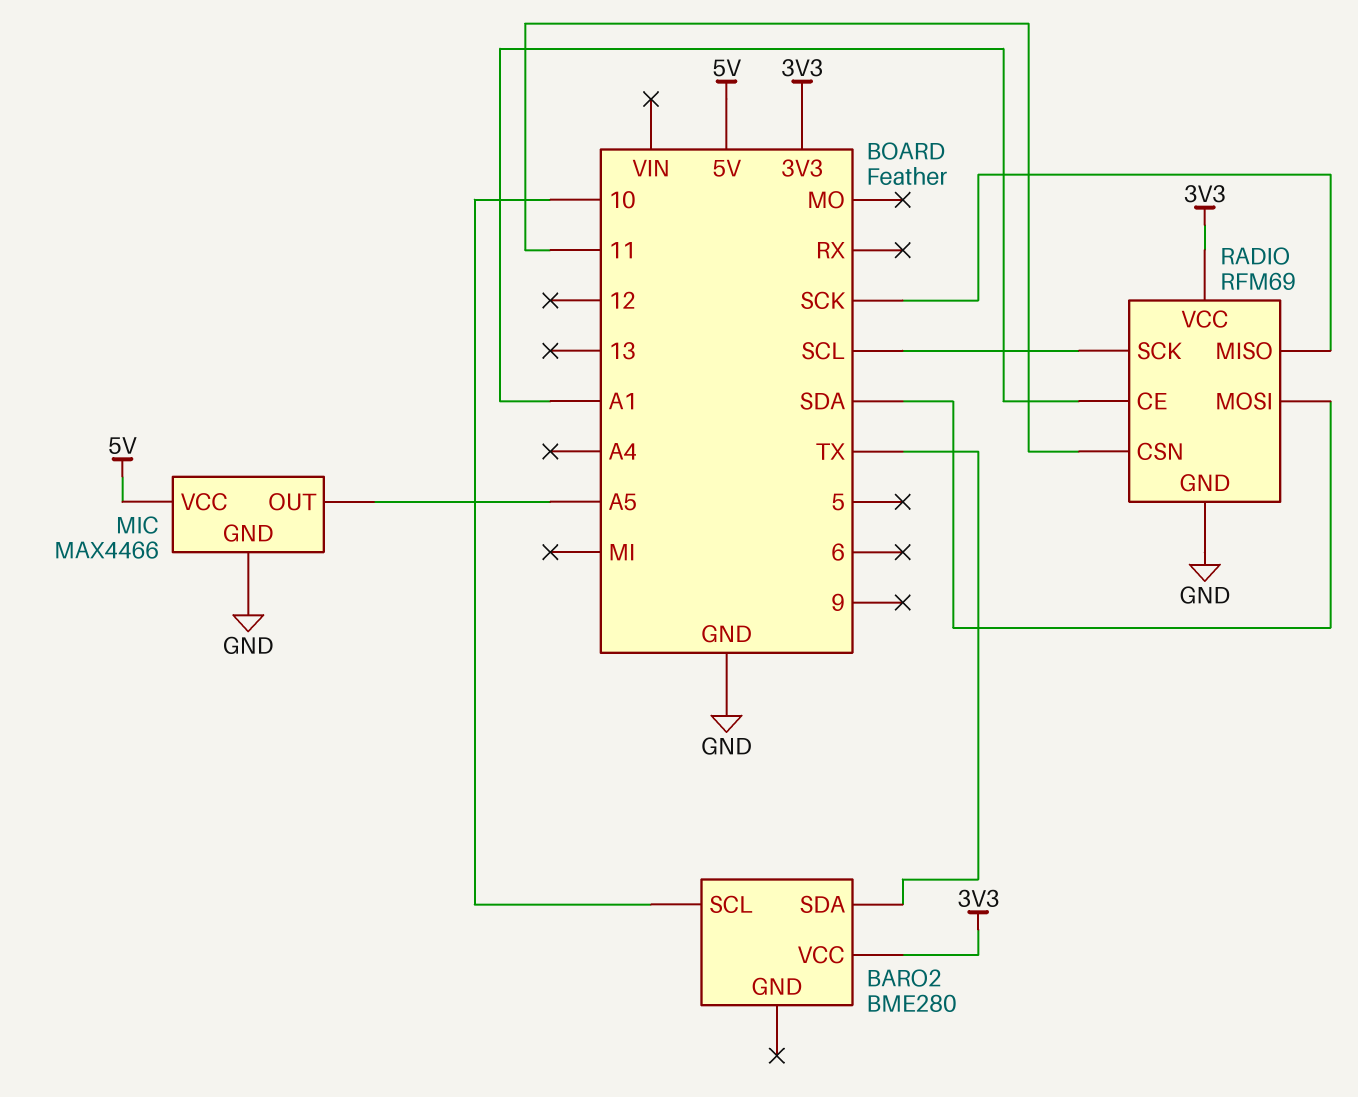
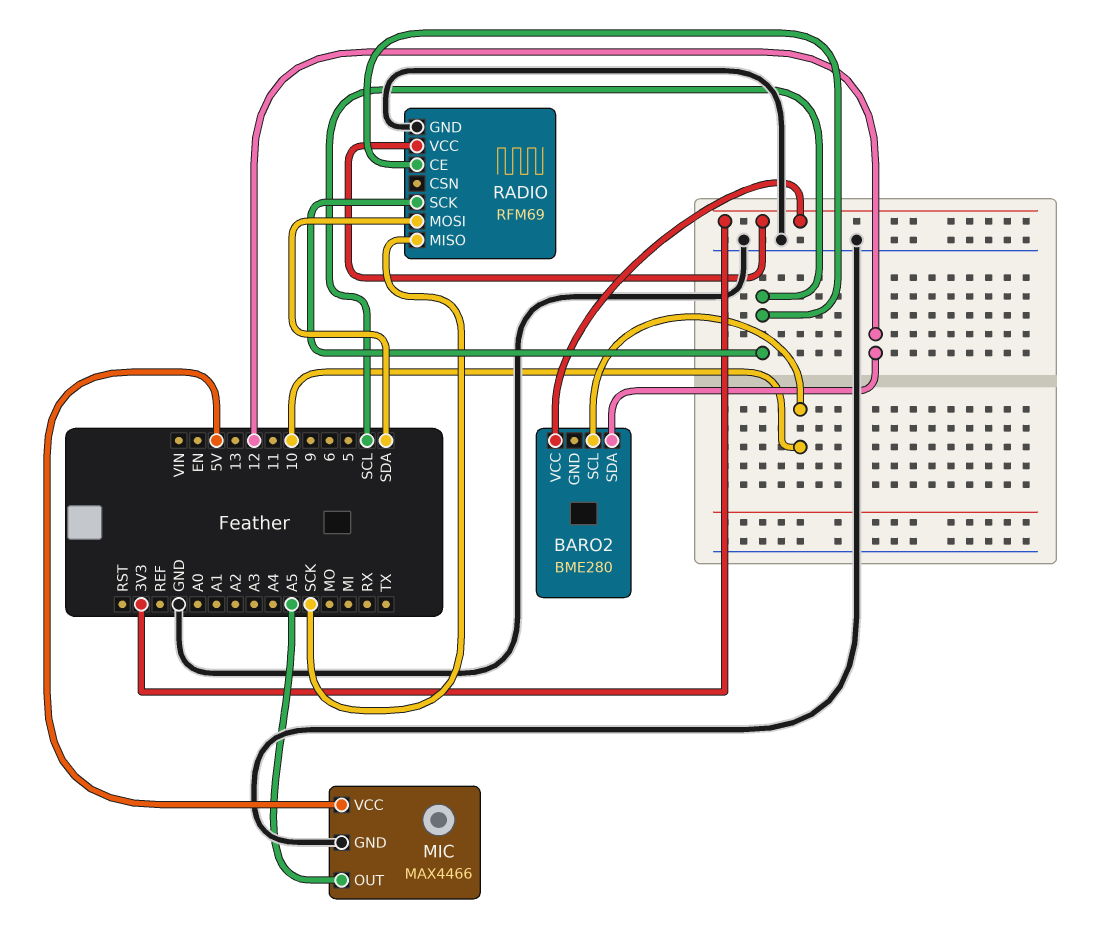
BARO2 pin SDA: TX -> 12
RADIO pin CE: A1 -> SCL
RADIO pin CSN: 11 -> none

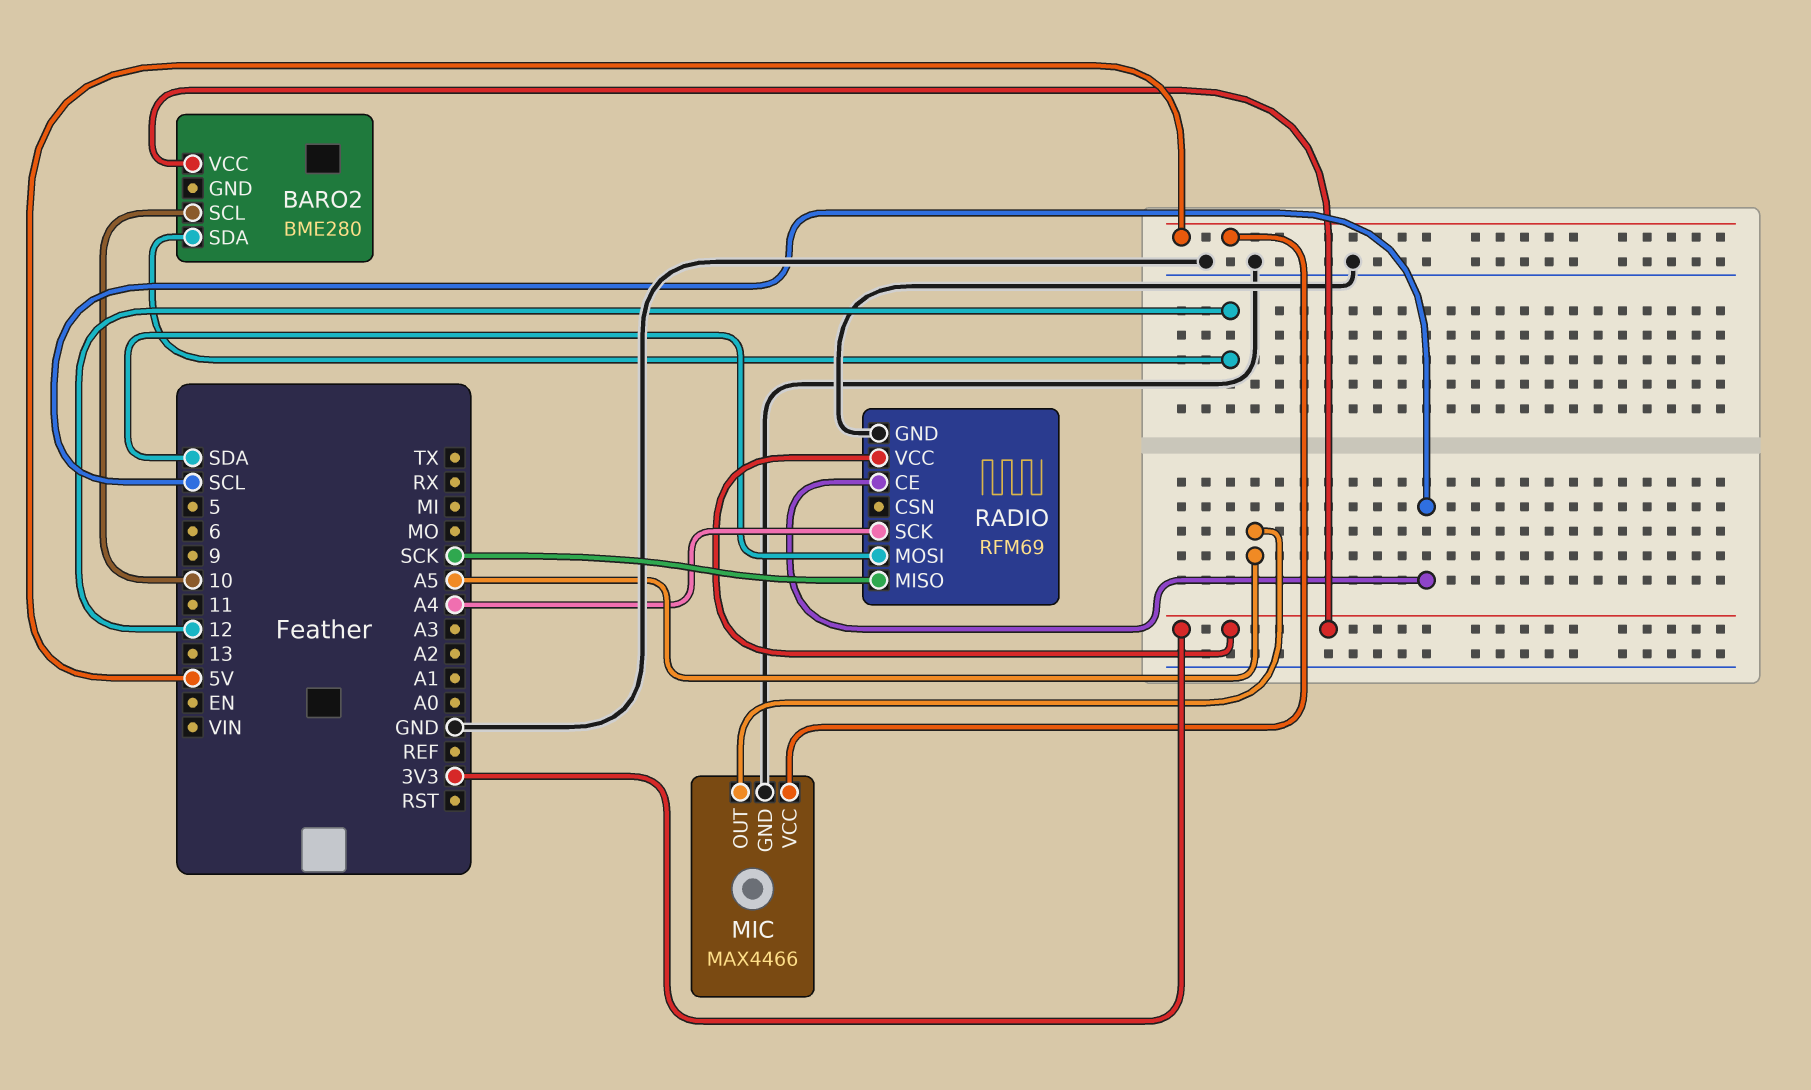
RADIO pin SCK: SCL -> A4

